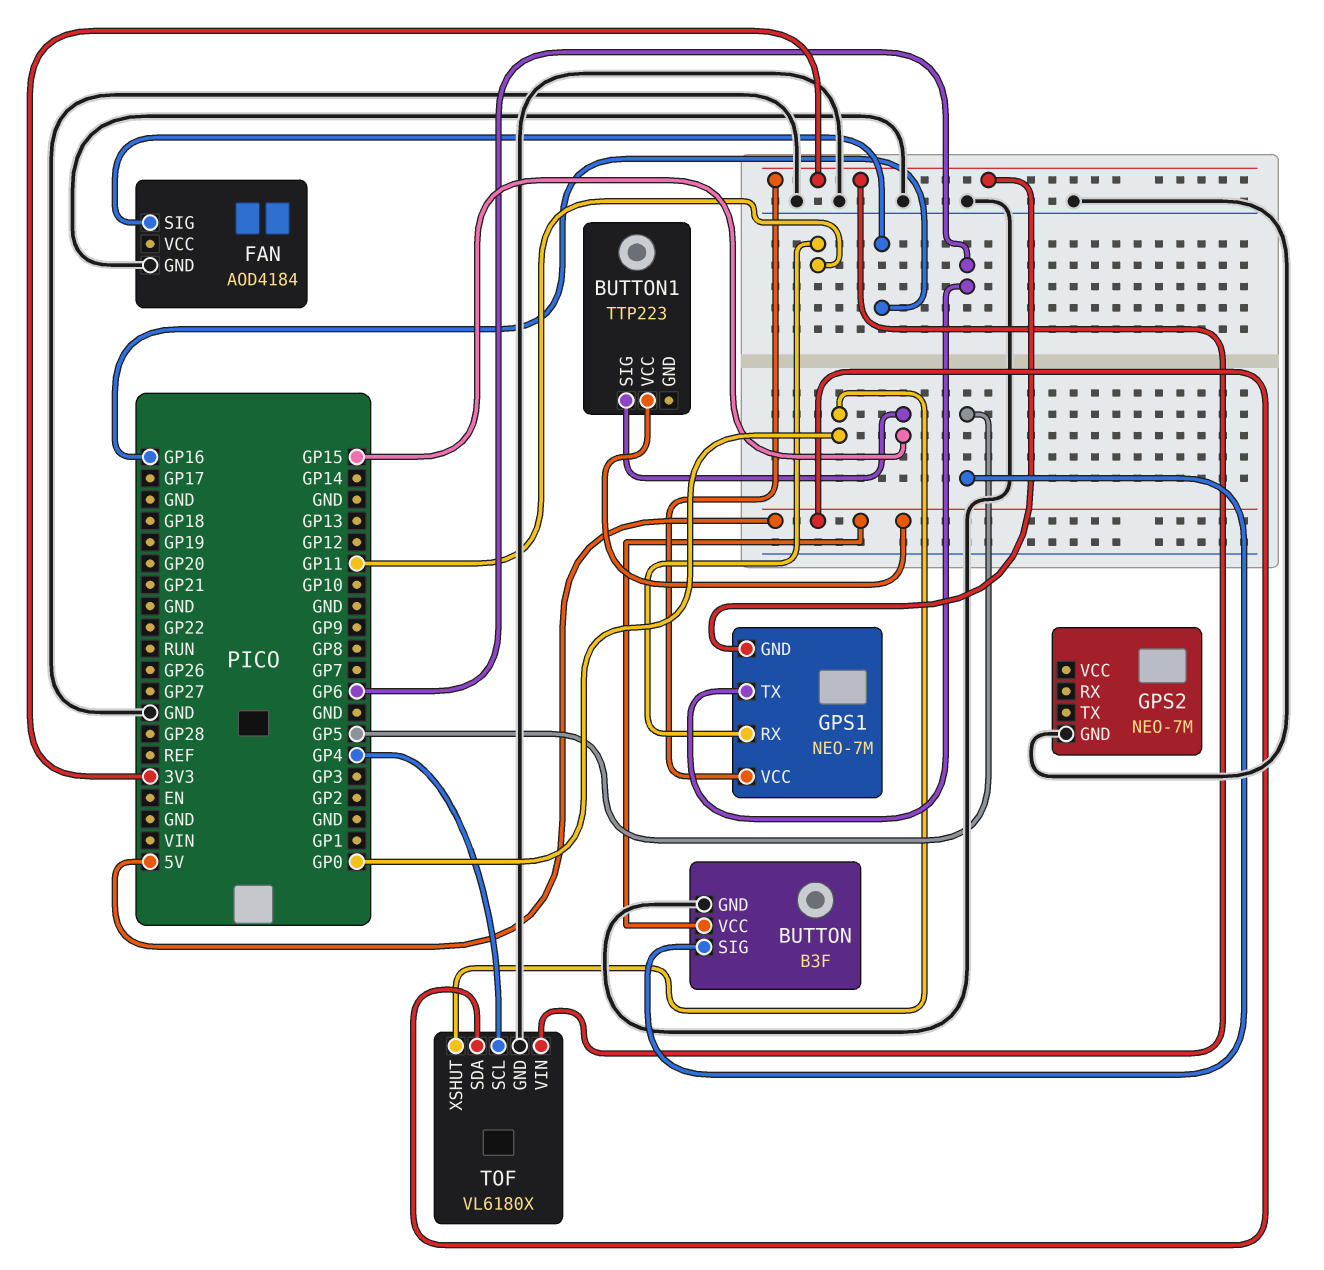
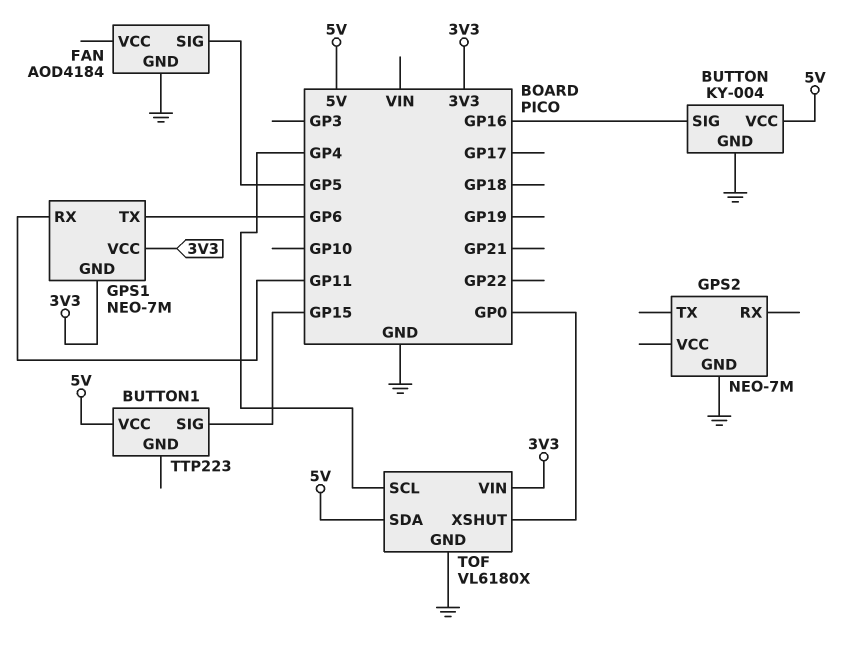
BUTTON: B3F -> KY-004
BUTTON pin SIG: GP5 -> GP16
FAN pin SIG: GP16 -> GP5

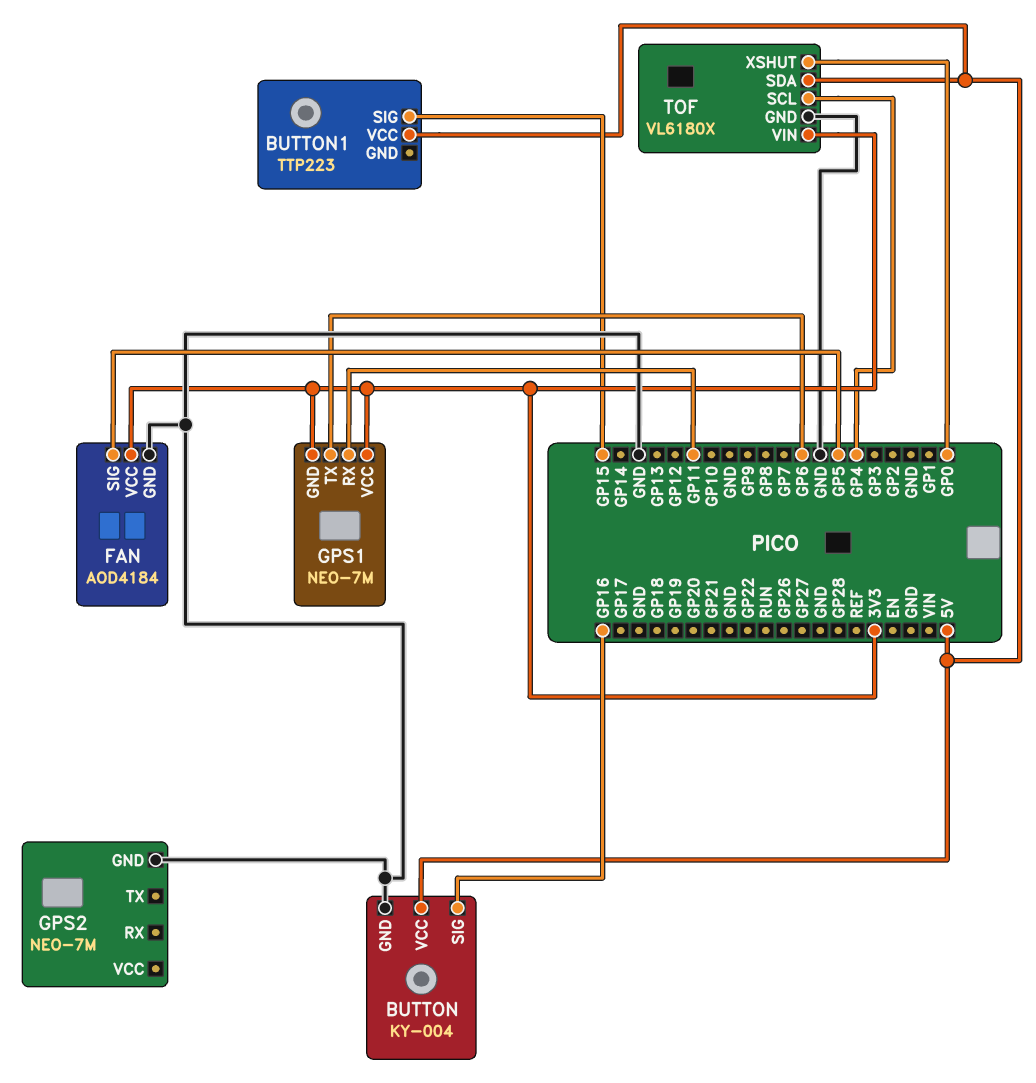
FAN pin VCC: none -> 3V3

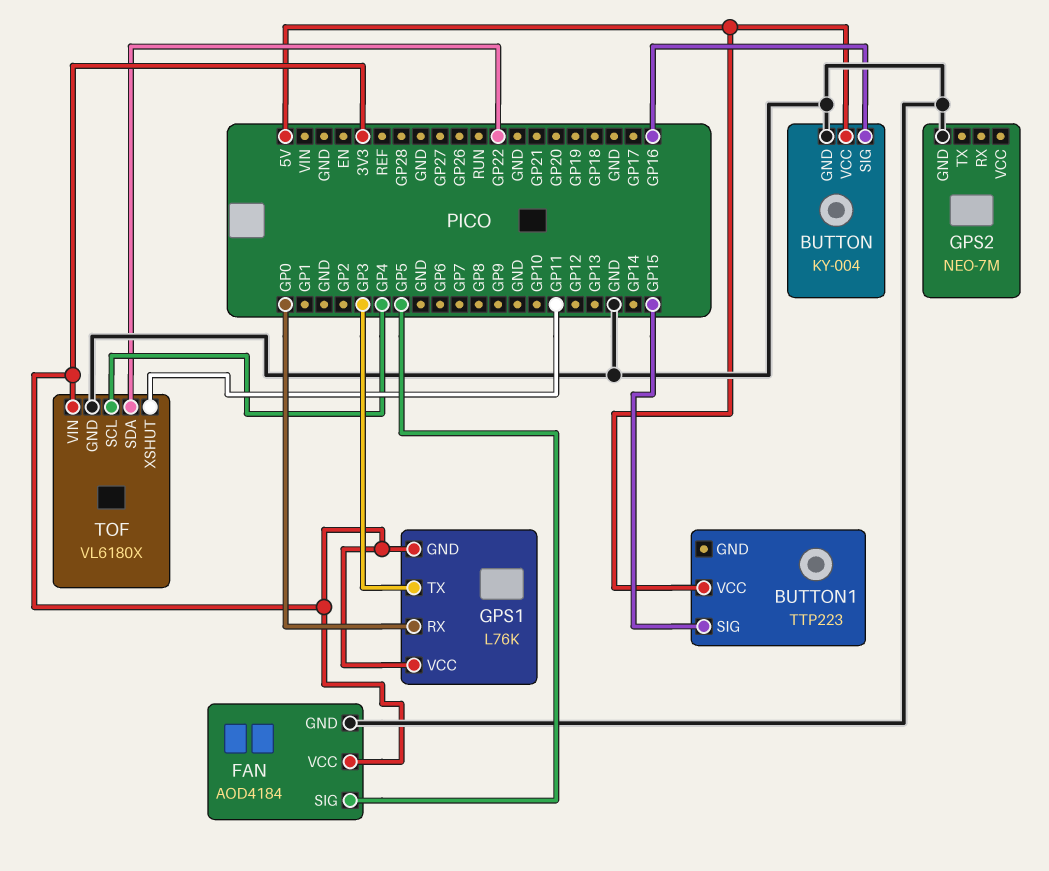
GPS1: NEO-7M -> L76K
GPS1 pin RX: GP11 -> GP0
GPS1 pin TX: GP6 -> GP3
TOF pin SDA: 5V -> GP22
TOF pin XSHUT: GP0 -> GP11

